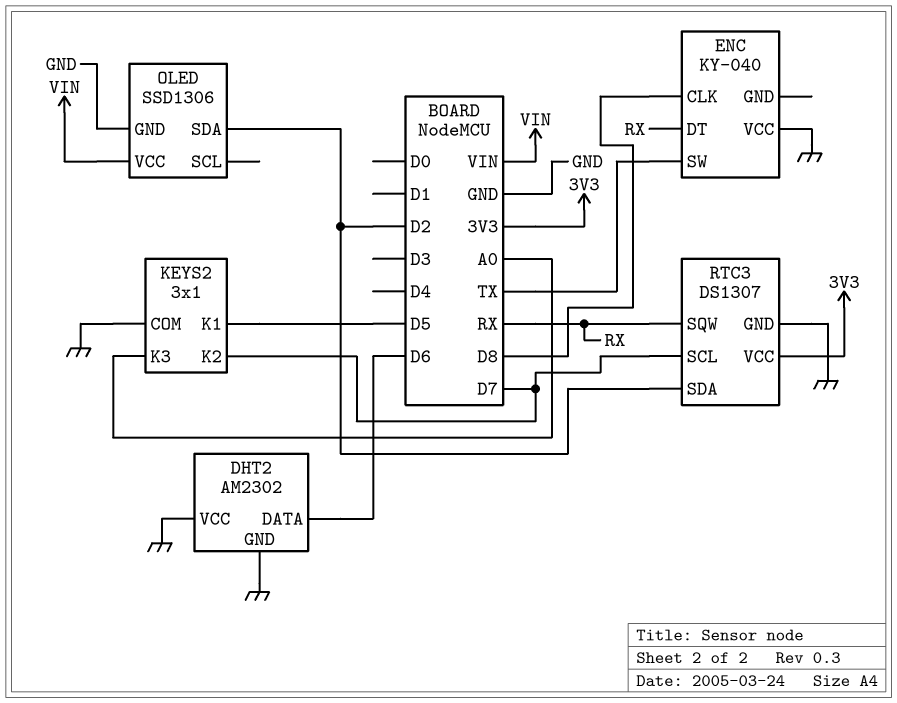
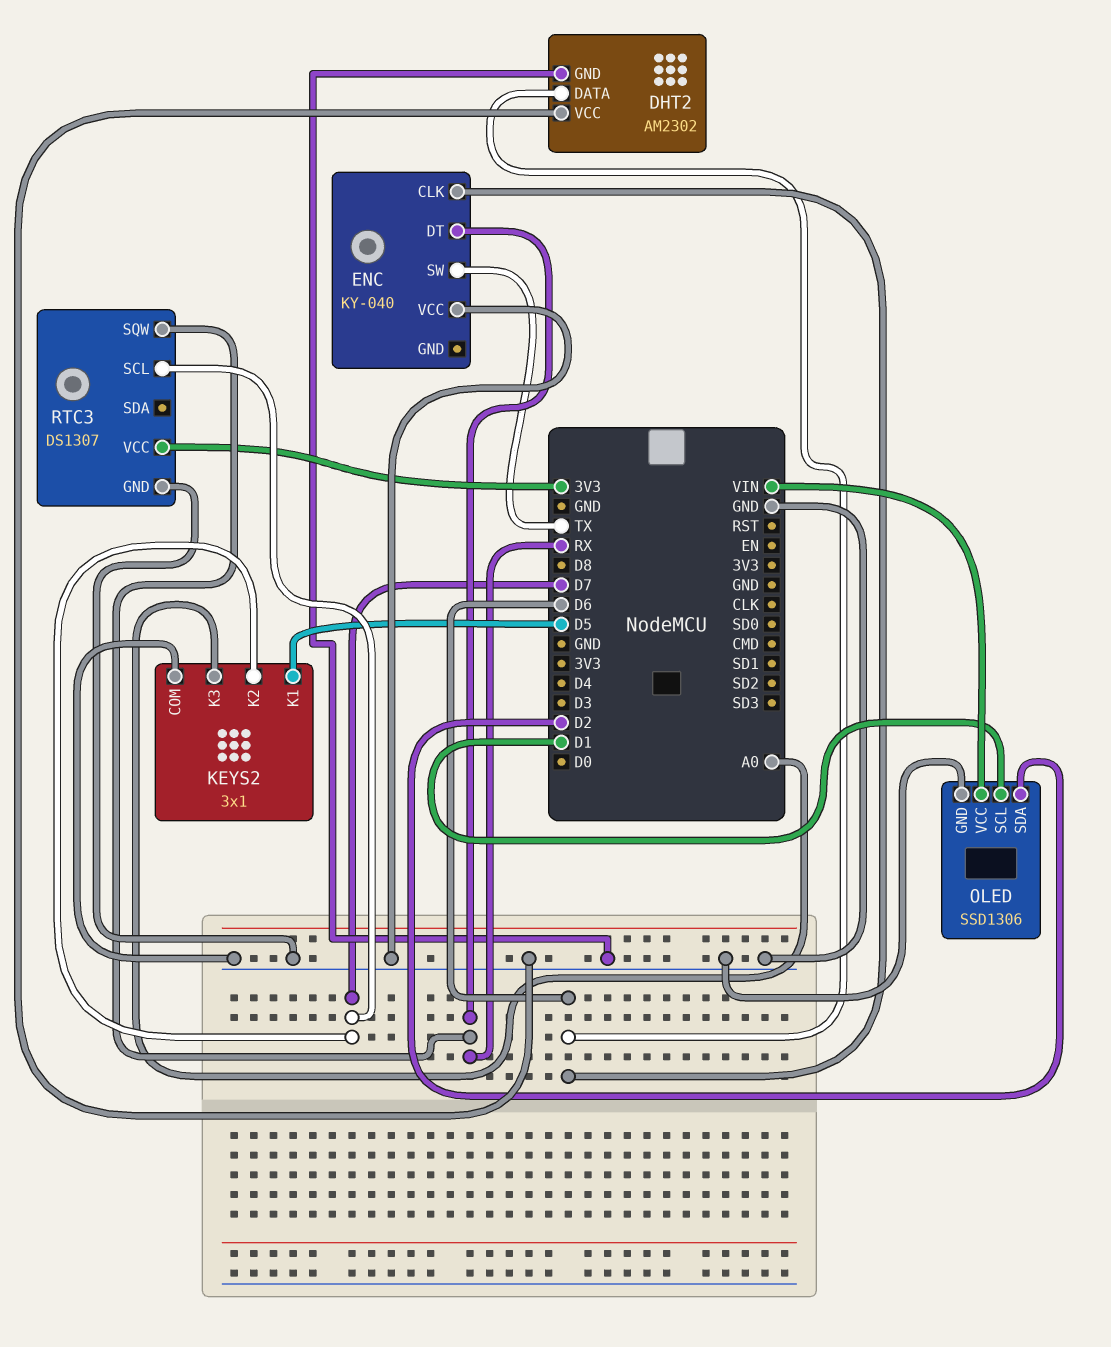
ENC pin CLK: D8 -> D6
OLED pin SCL: none -> D1
RTC3 pin SDA: D2 -> none

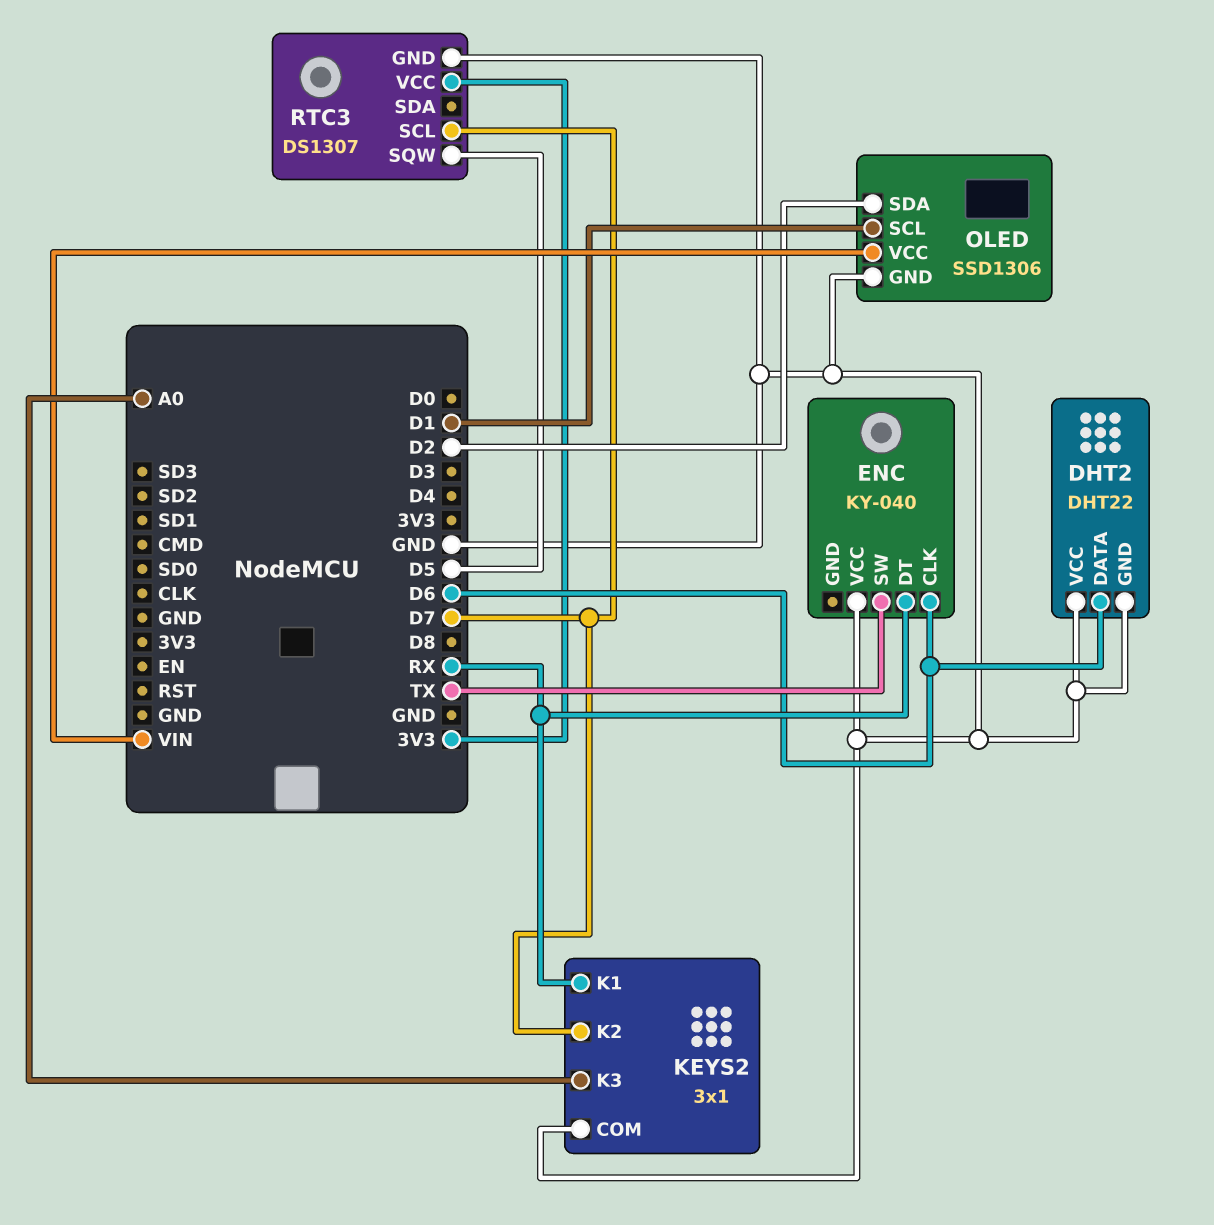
DHT2: AM2302 -> DHT22
KEYS2 pin K1: D5 -> RX
RTC3 pin SQW: RX -> D5

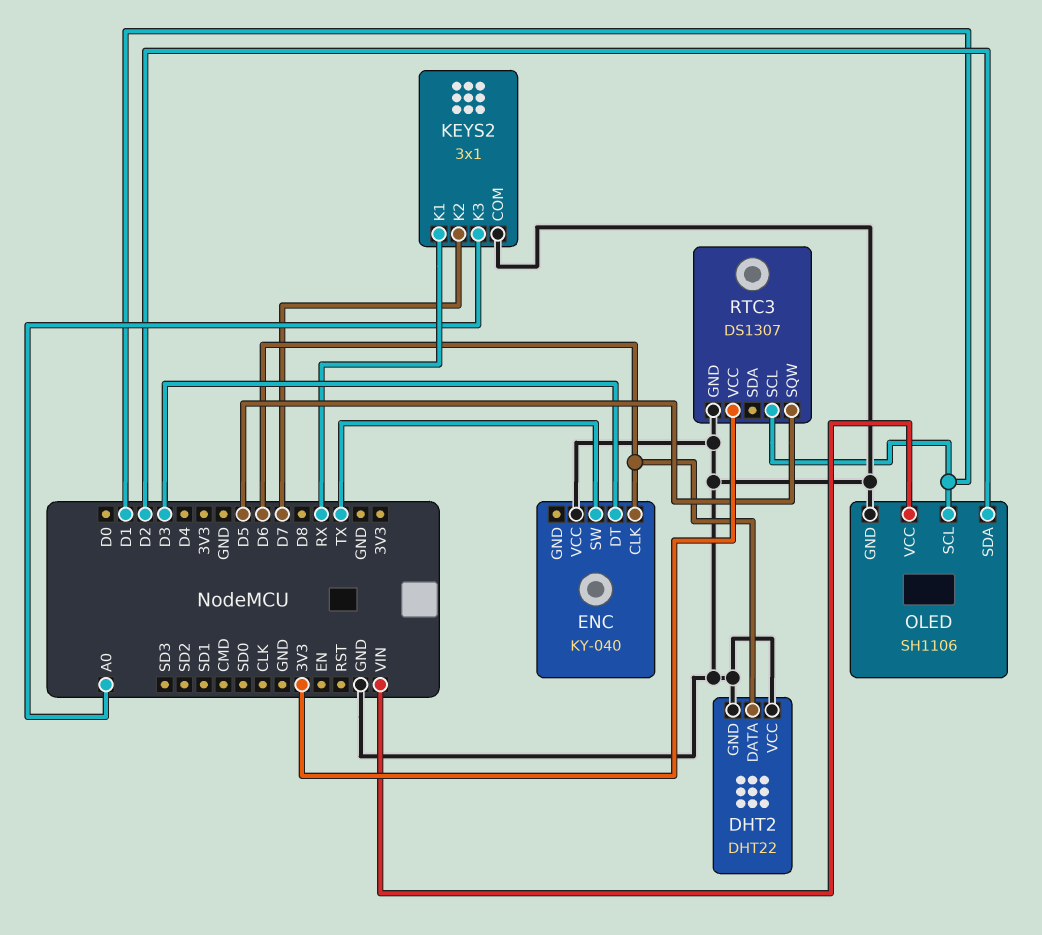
ENC pin DT: RX -> D3
OLED: SSD1306 -> SH1106
RTC3 pin SCL: D7 -> D1

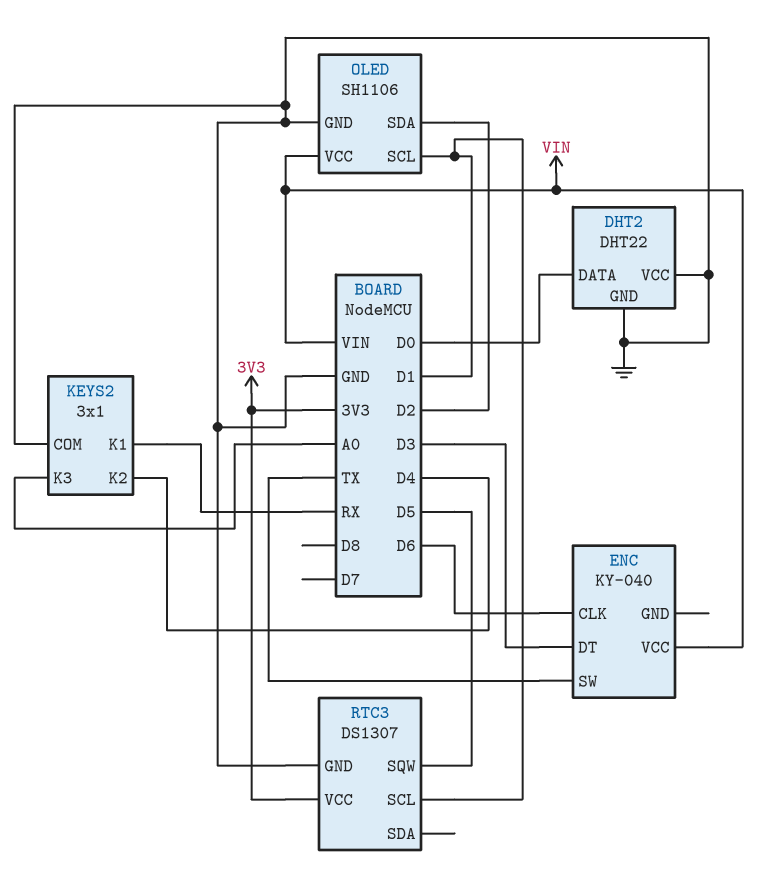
DHT2 pin DATA: D6 -> D0
ENC pin VCC: GND -> VIN
KEYS2 pin K2: D7 -> D4

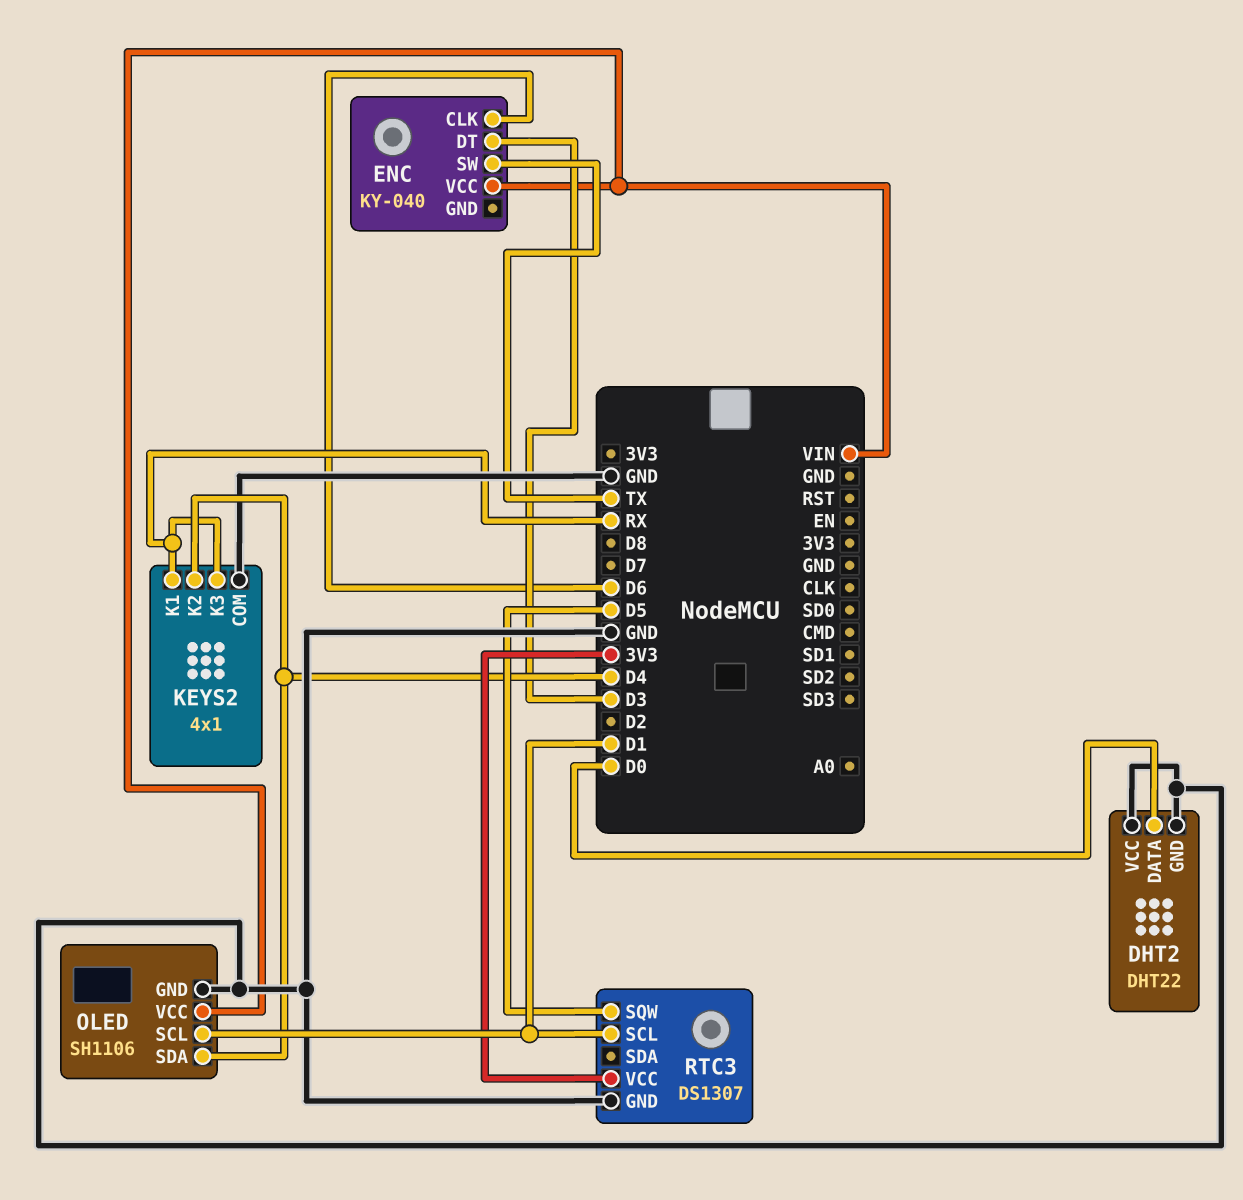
KEYS2: 3x1 -> 4x1
KEYS2 pin K3: A0 -> RX
OLED pin SDA: D2 -> D4

